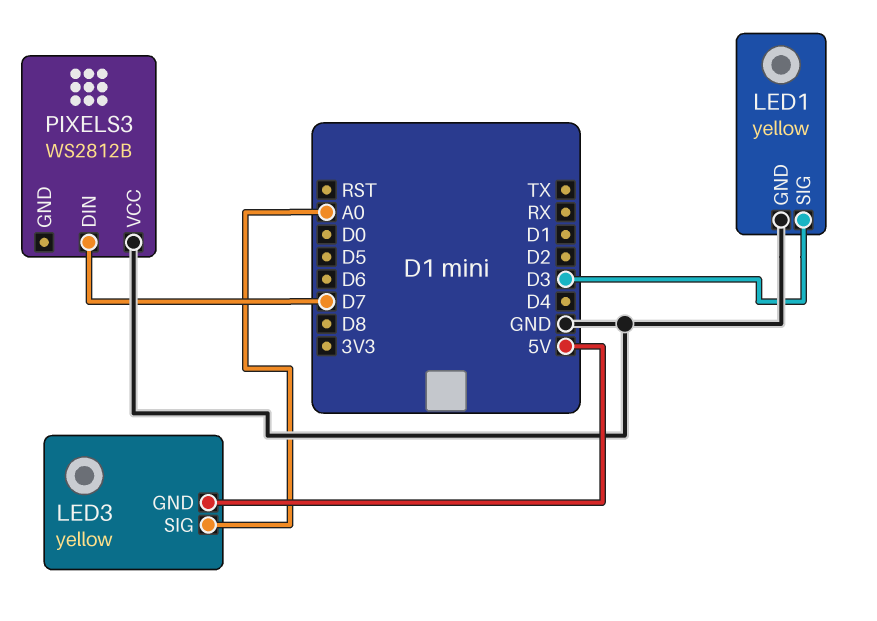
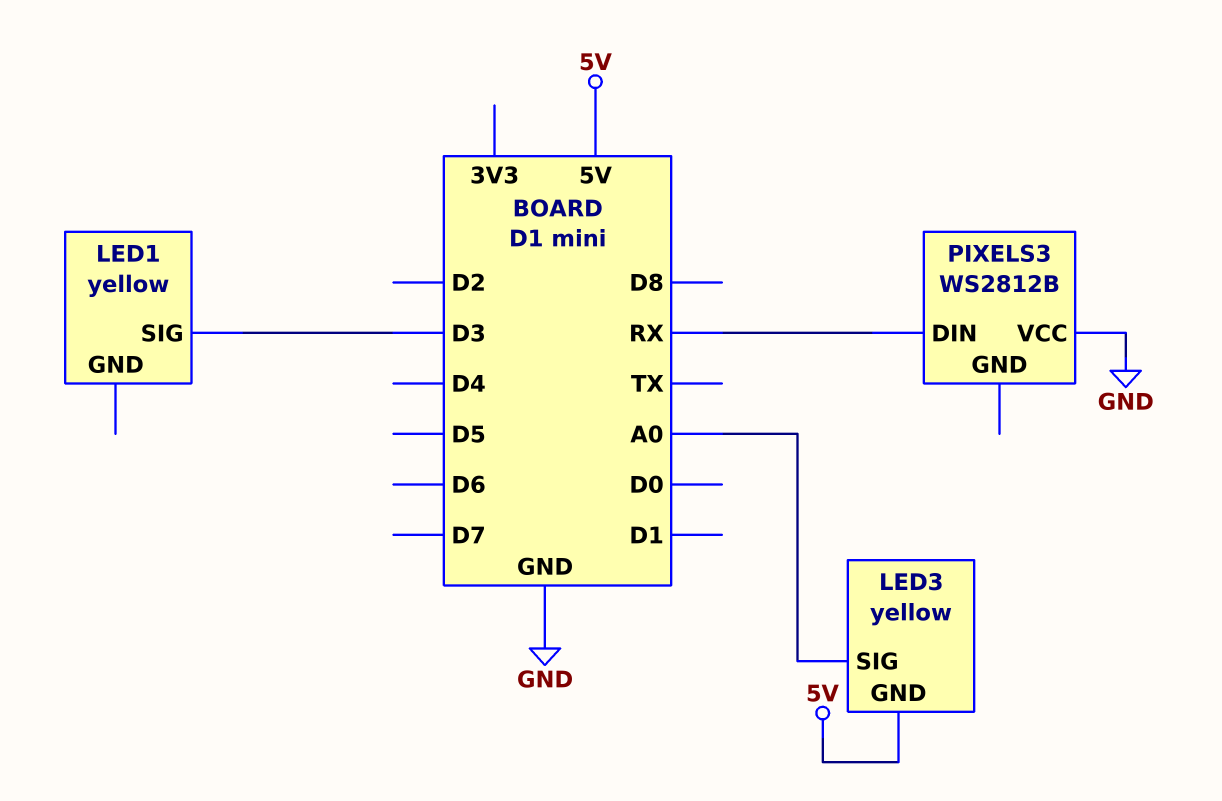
LED1 pin GND: GND -> none
PIXELS3 pin DIN: D7 -> RX

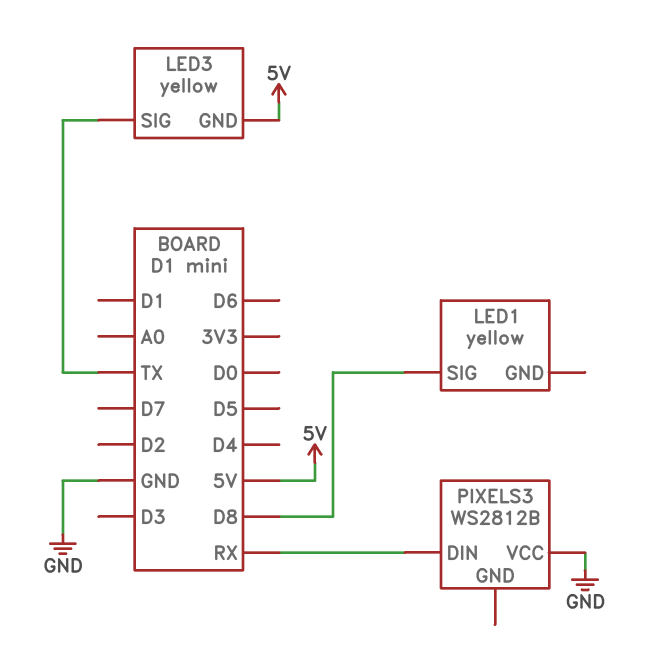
LED1 pin SIG: D3 -> D8
LED3 pin SIG: A0 -> TX

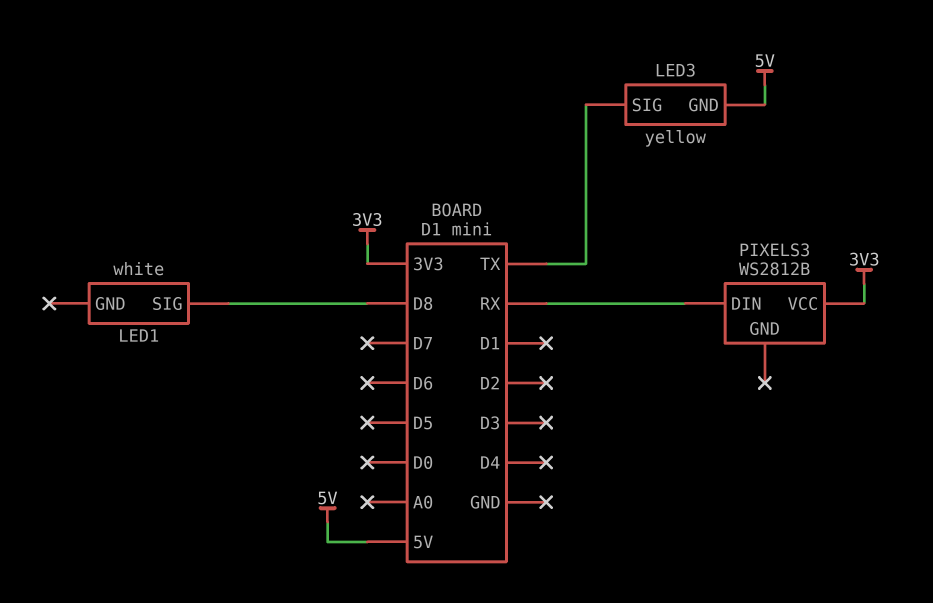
LED1: yellow -> white
PIXELS3 pin VCC: GND -> 3V3

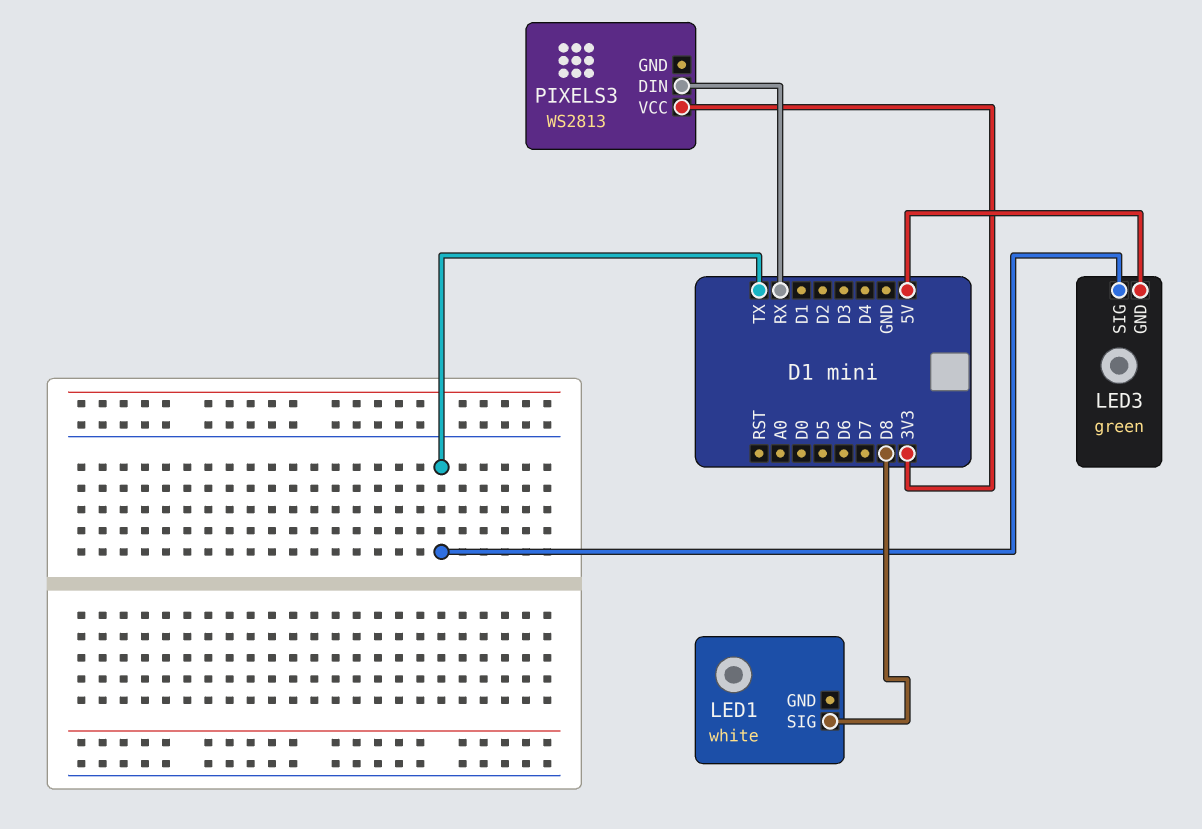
LED3: yellow -> green
PIXELS3: WS2812B -> WS2813

